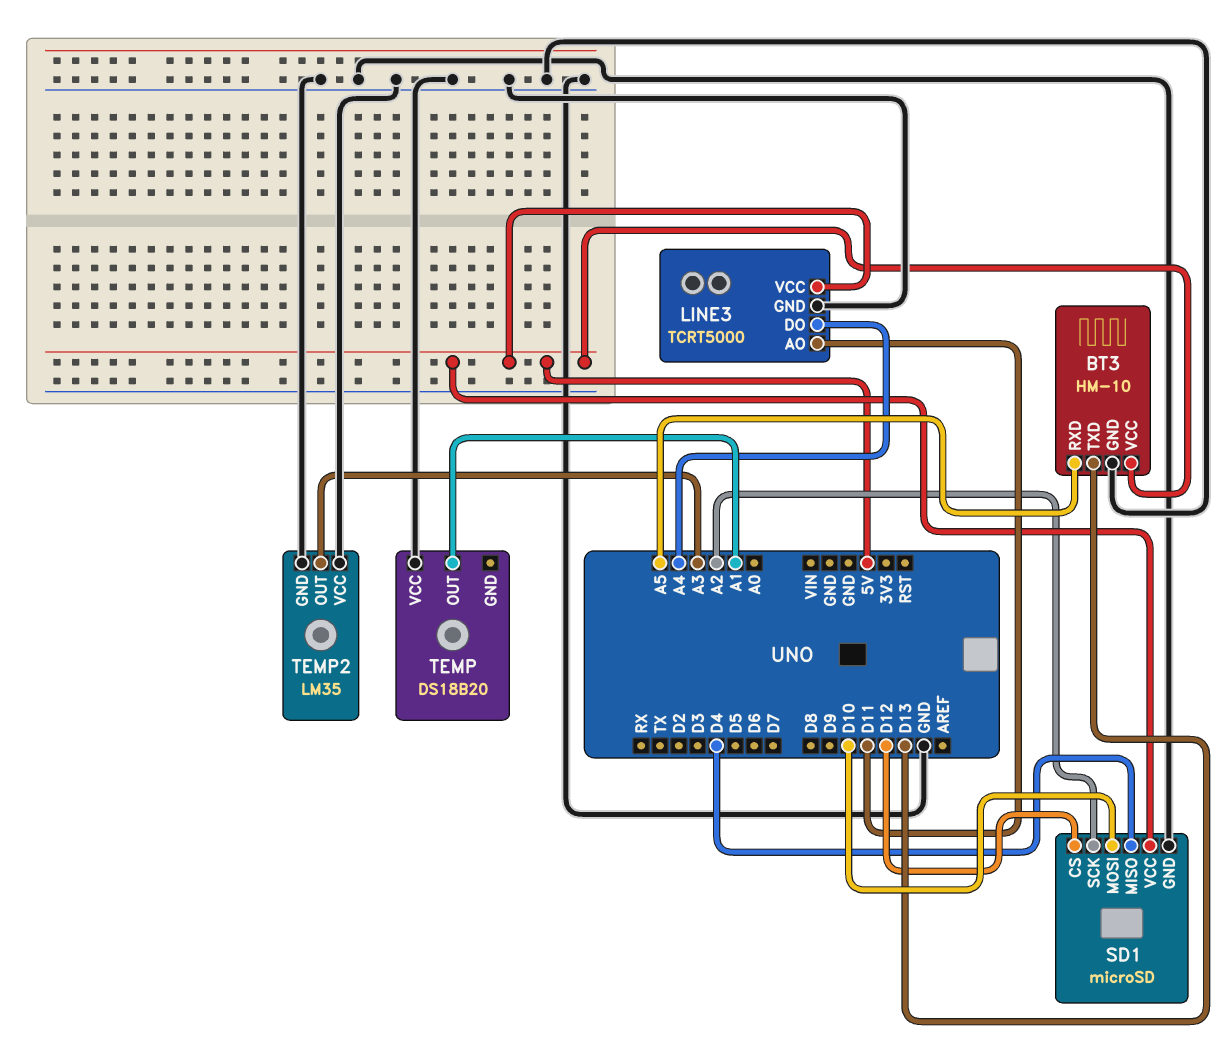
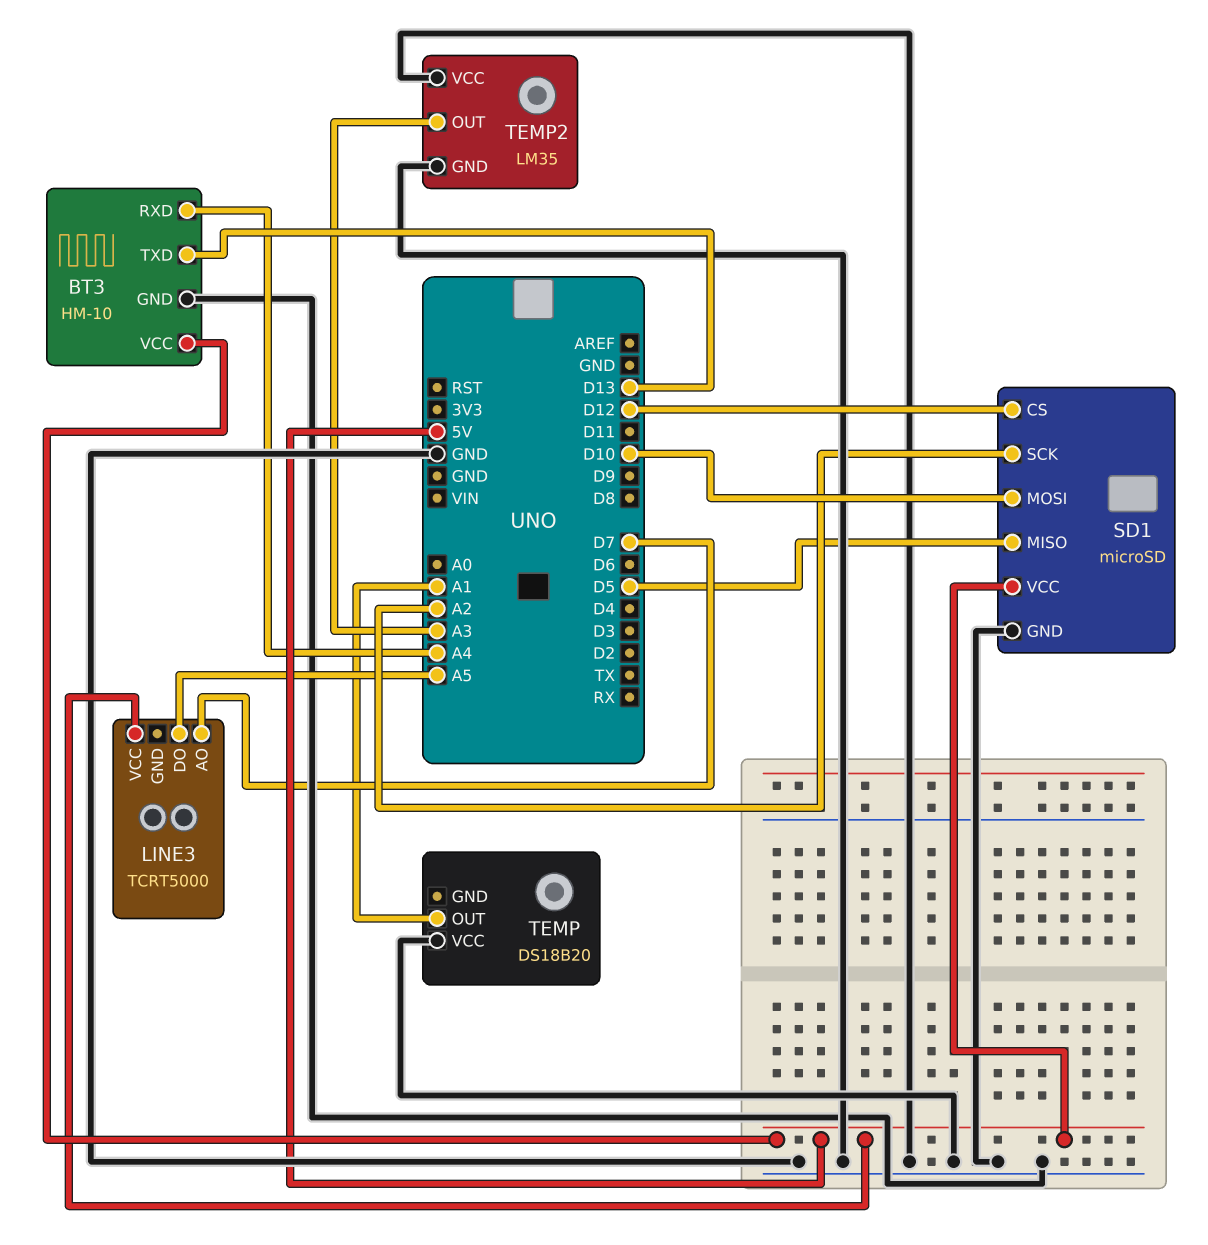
BT3 pin RXD: A5 -> A4
LINE3 pin AO: D11 -> D7
LINE3 pin DO: A4 -> A5
LINE3 pin GND: GND -> none
SD1 pin MISO: D4 -> D5

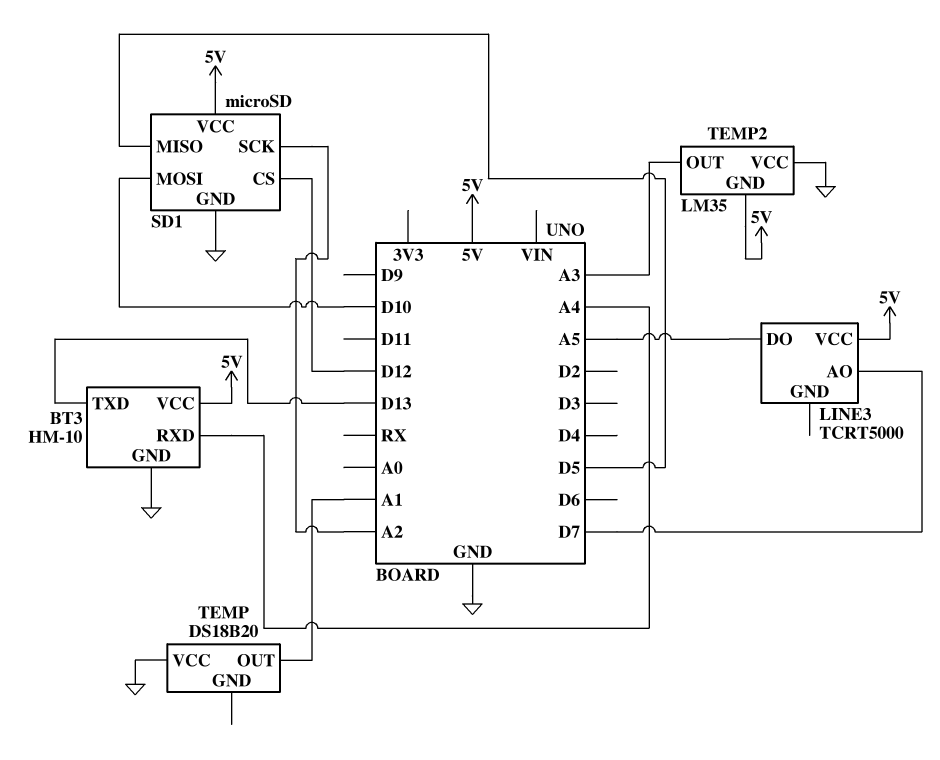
TEMP2 pin GND: GND -> 5V

